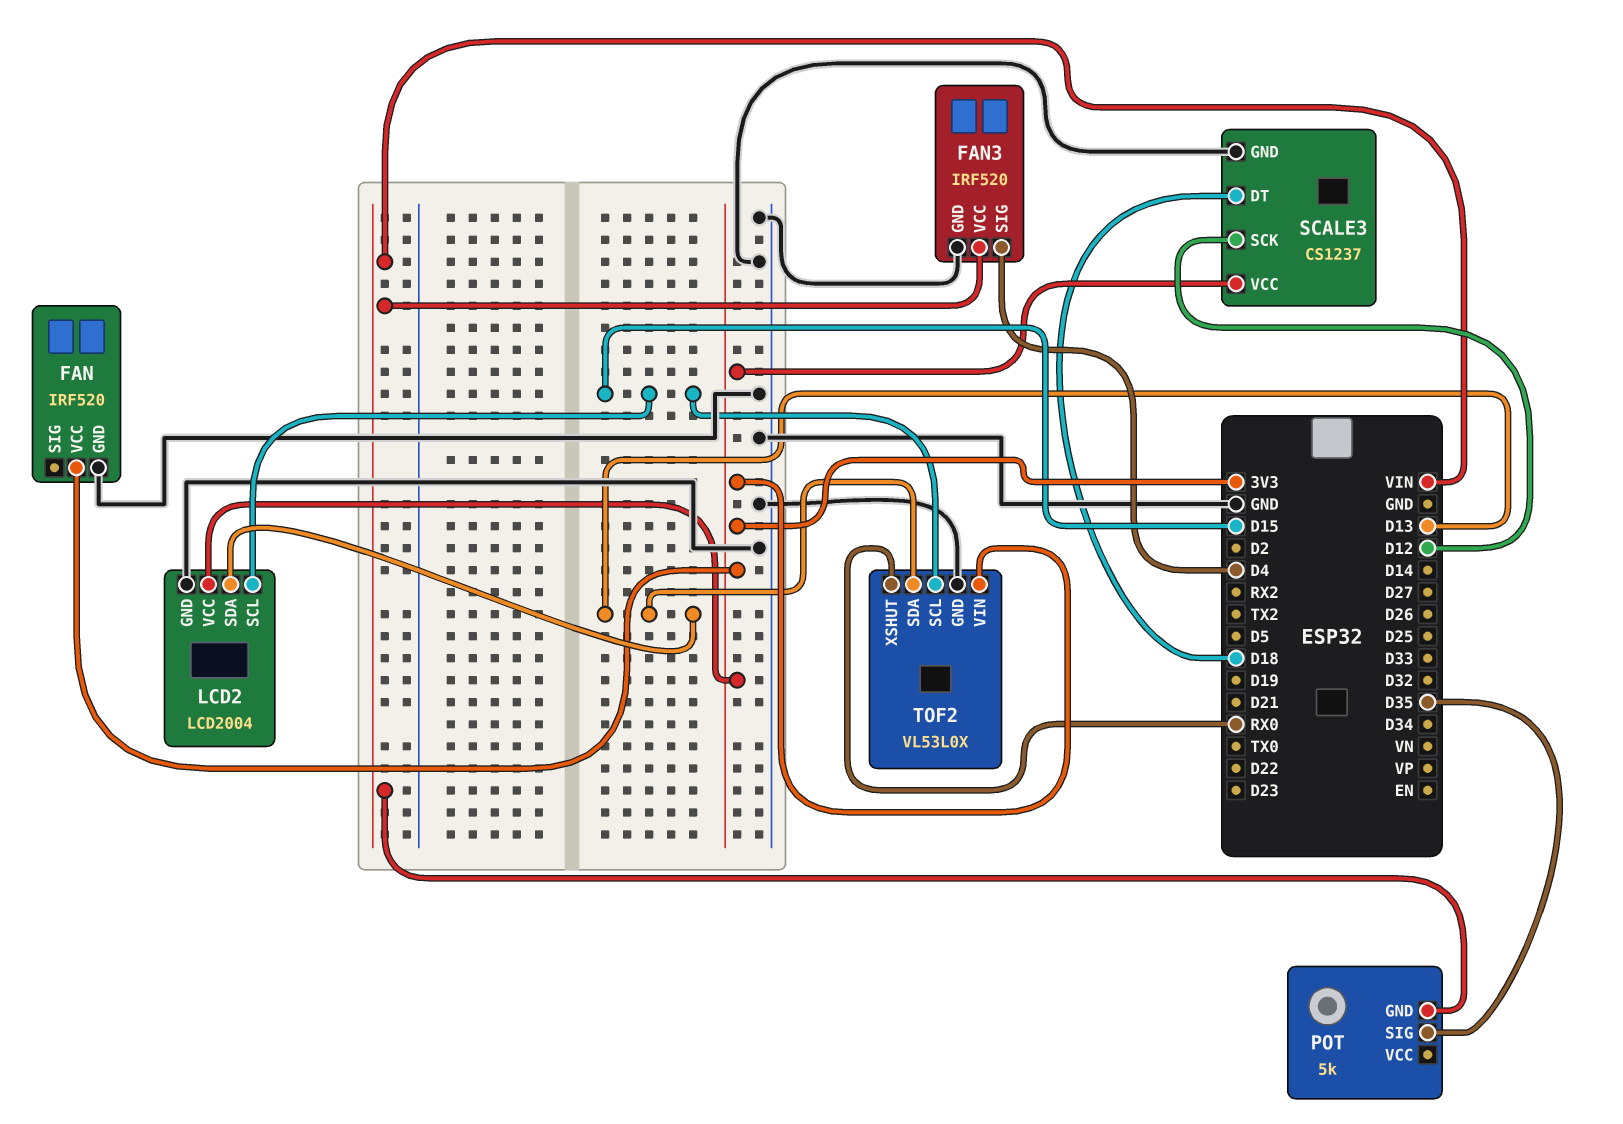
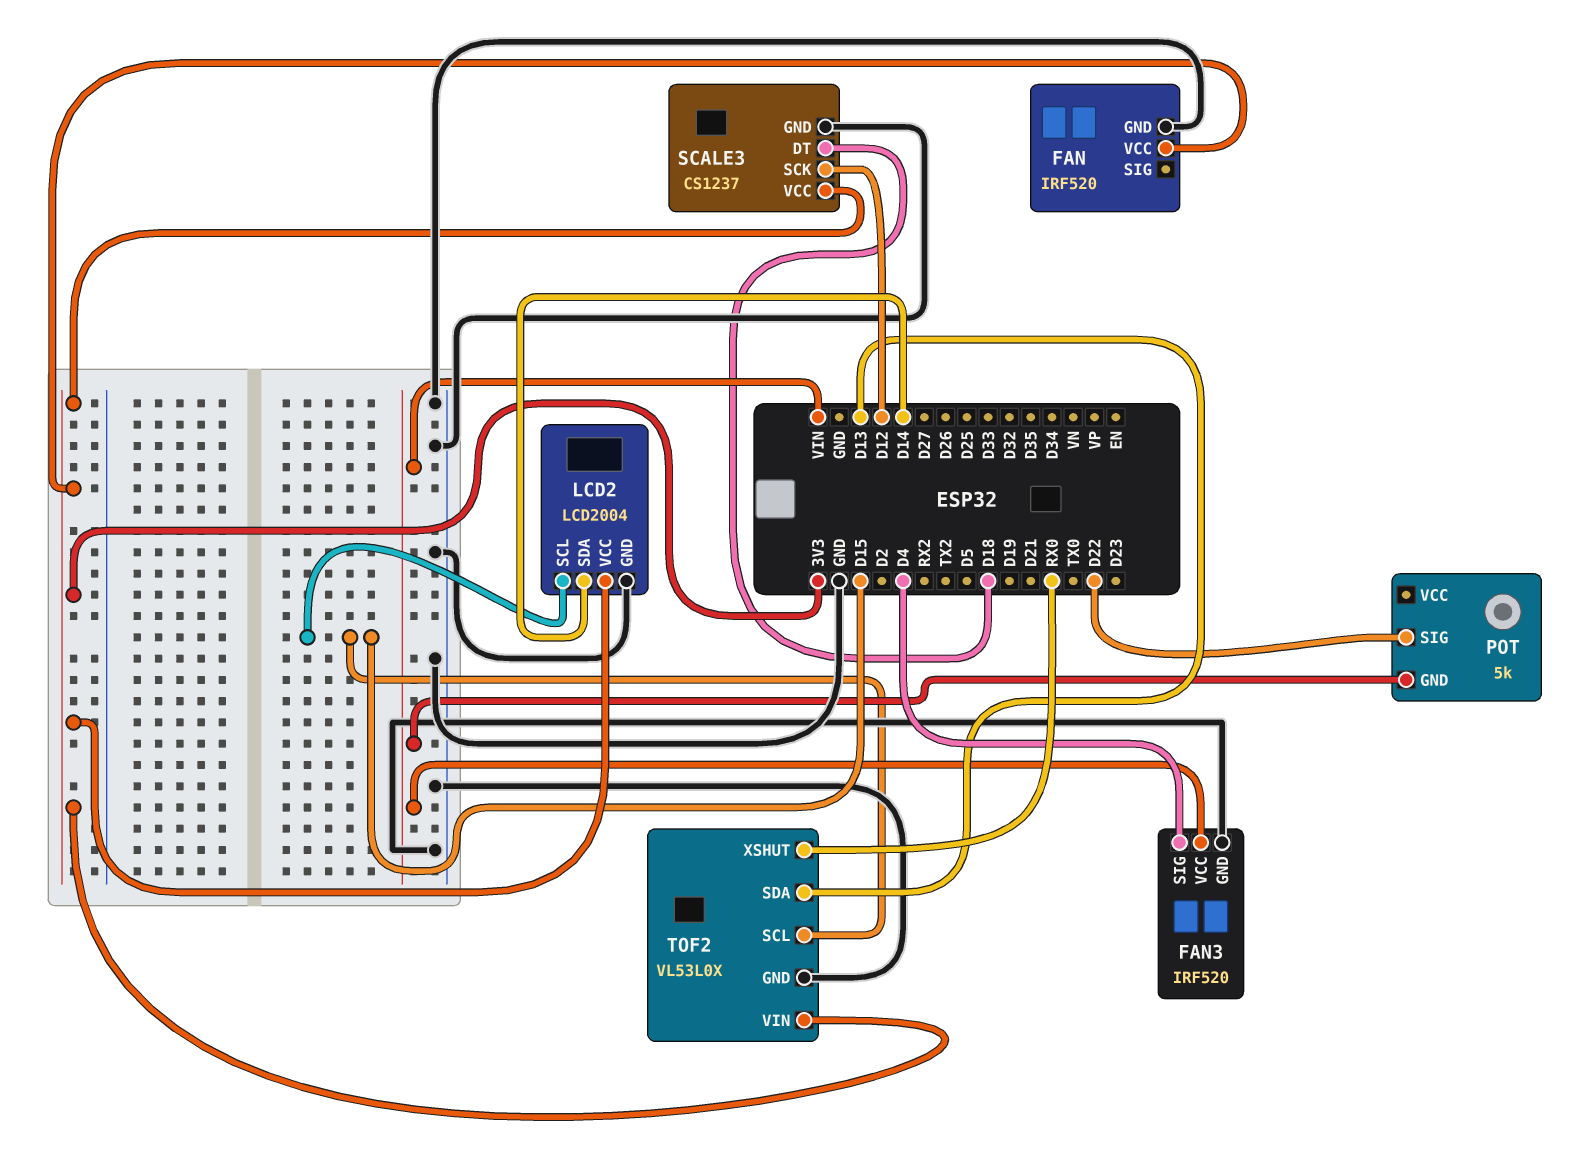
LCD2 pin SDA: D13 -> D14
POT pin SIG: D35 -> D22

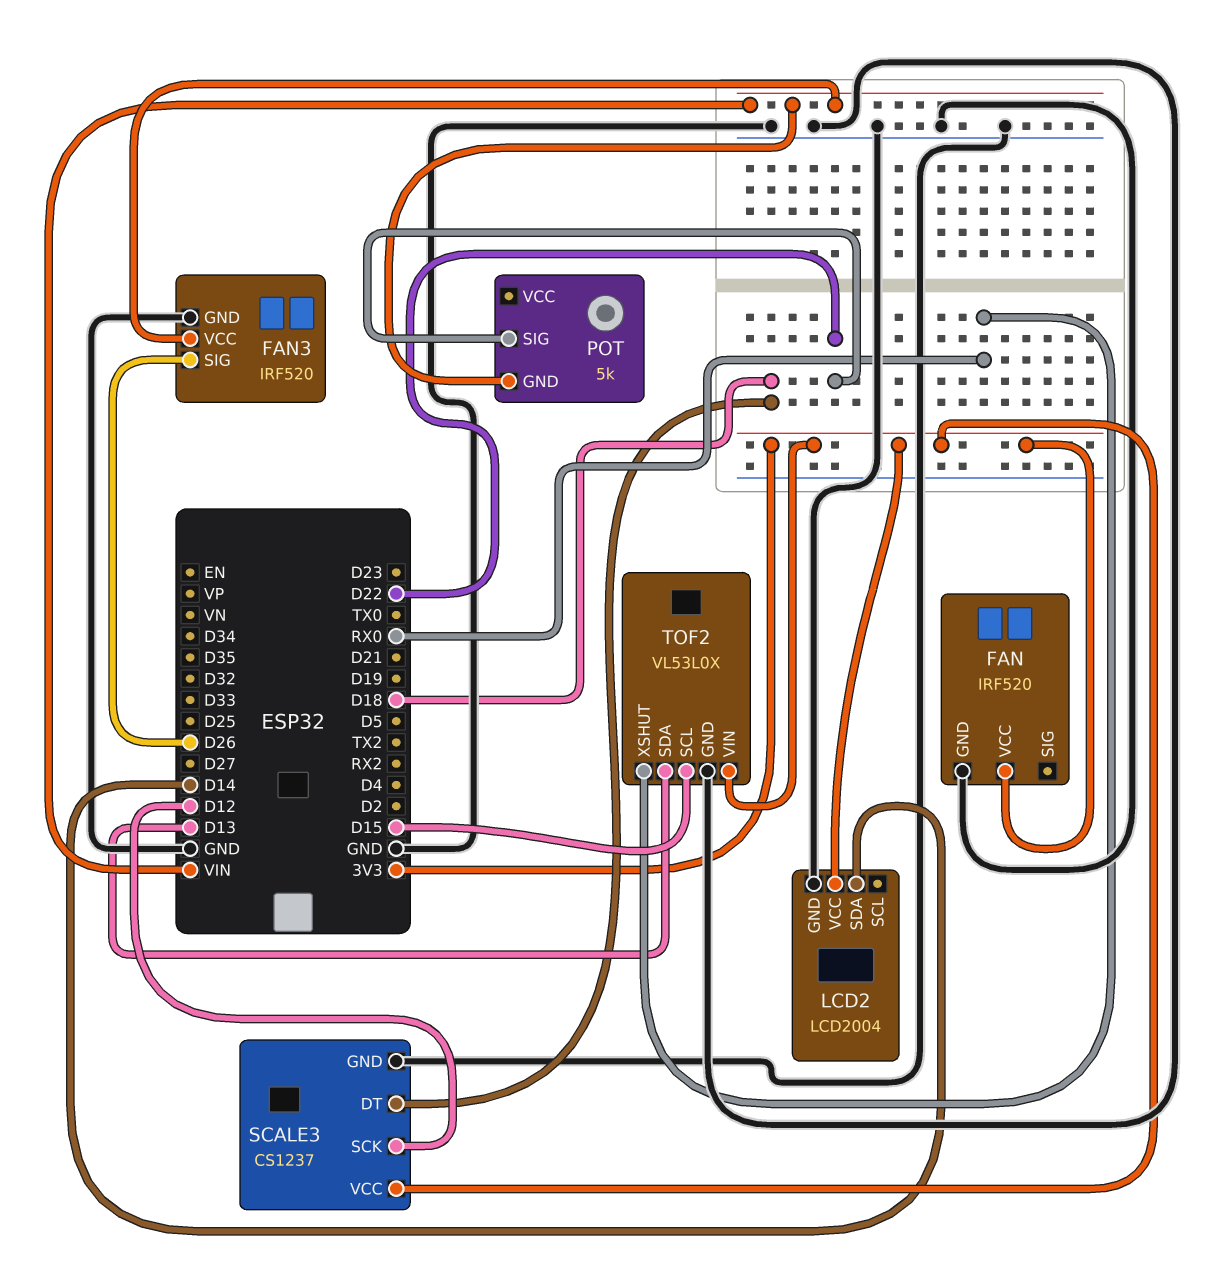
FAN3 pin SIG: D4 -> D26
LCD2 pin SCL: D15 -> none

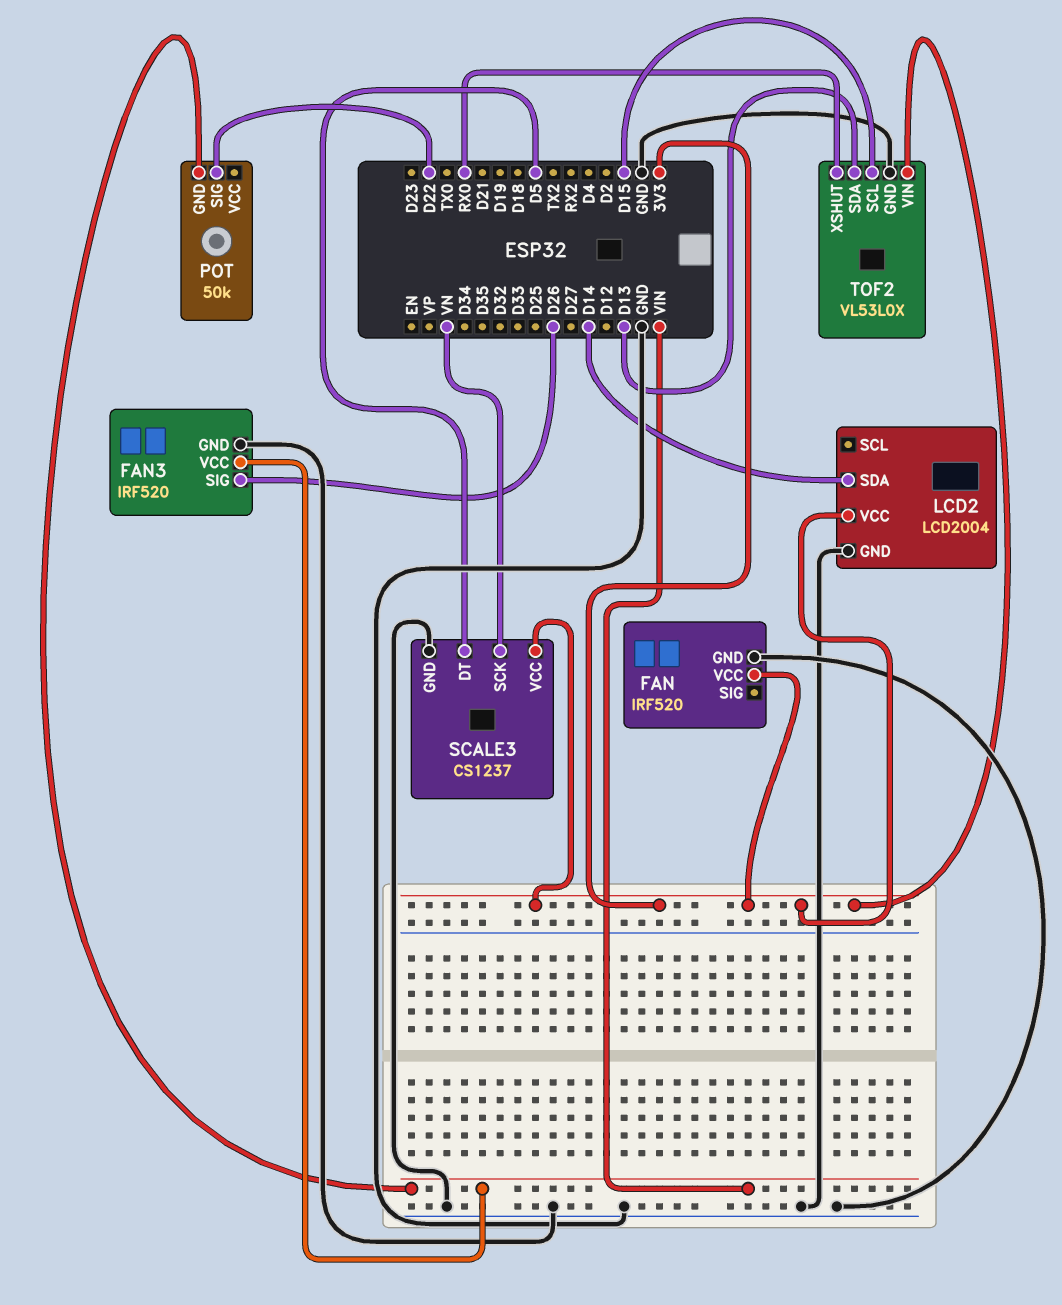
POT: 5k -> 50k
SCALE3 pin DT: D18 -> D5
SCALE3 pin SCK: D12 -> VN

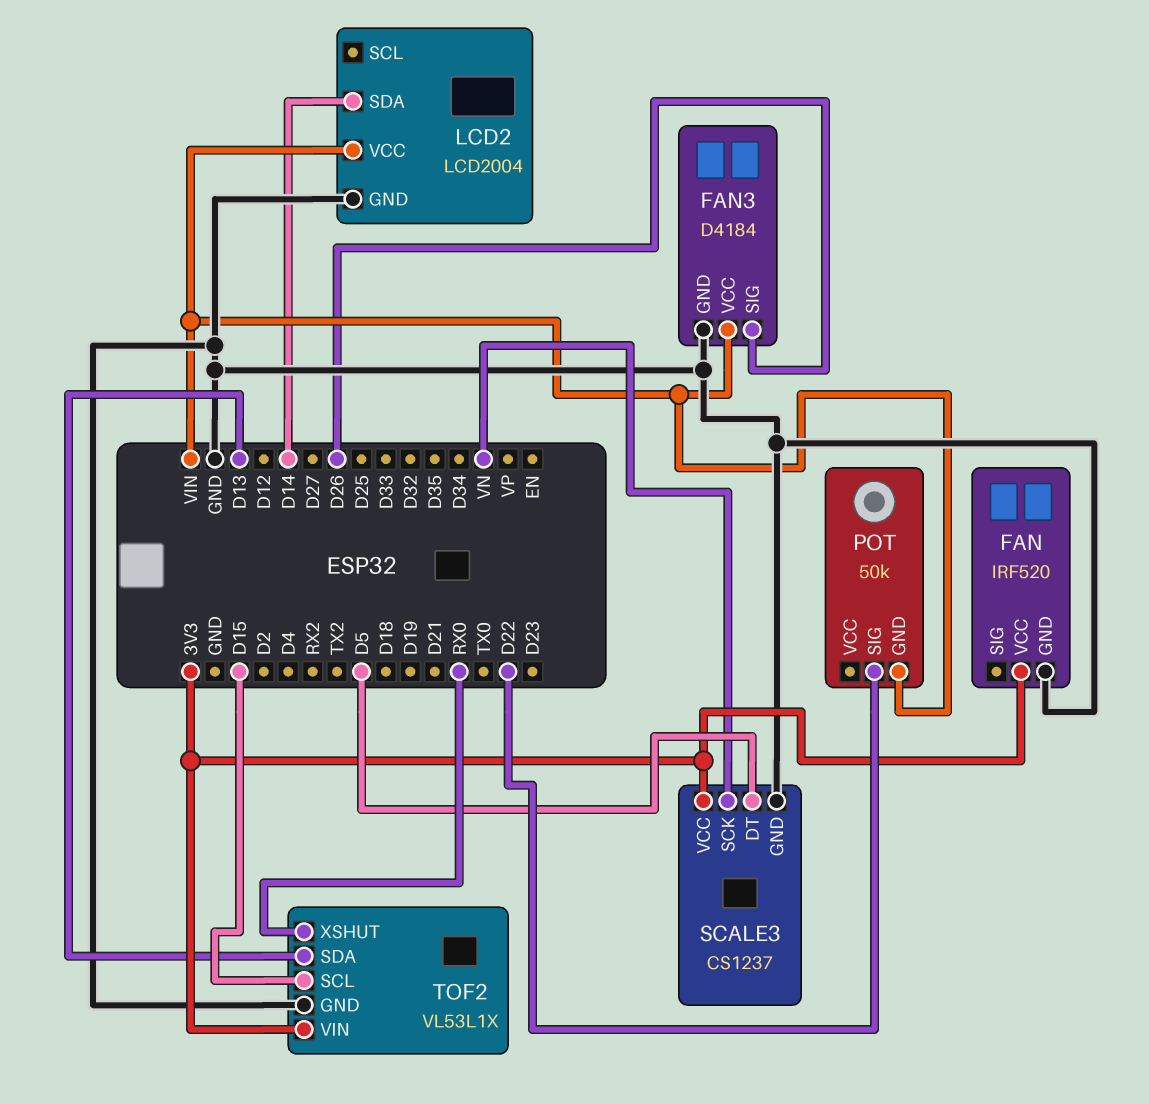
FAN3: IRF520 -> D4184
LCD2 pin VCC: 3V3 -> VIN
TOF2: VL53L0X -> VL53L1X

